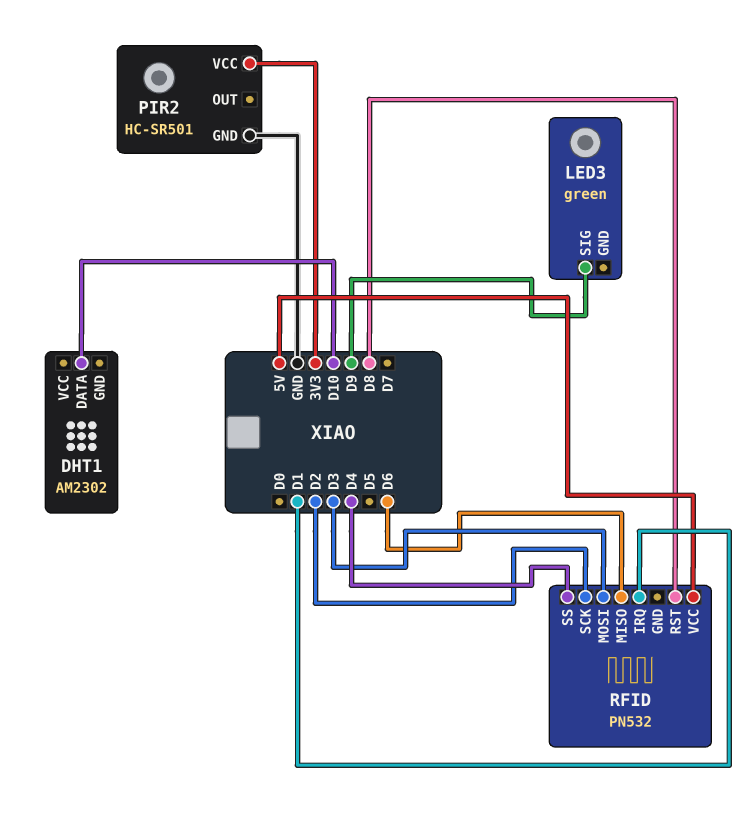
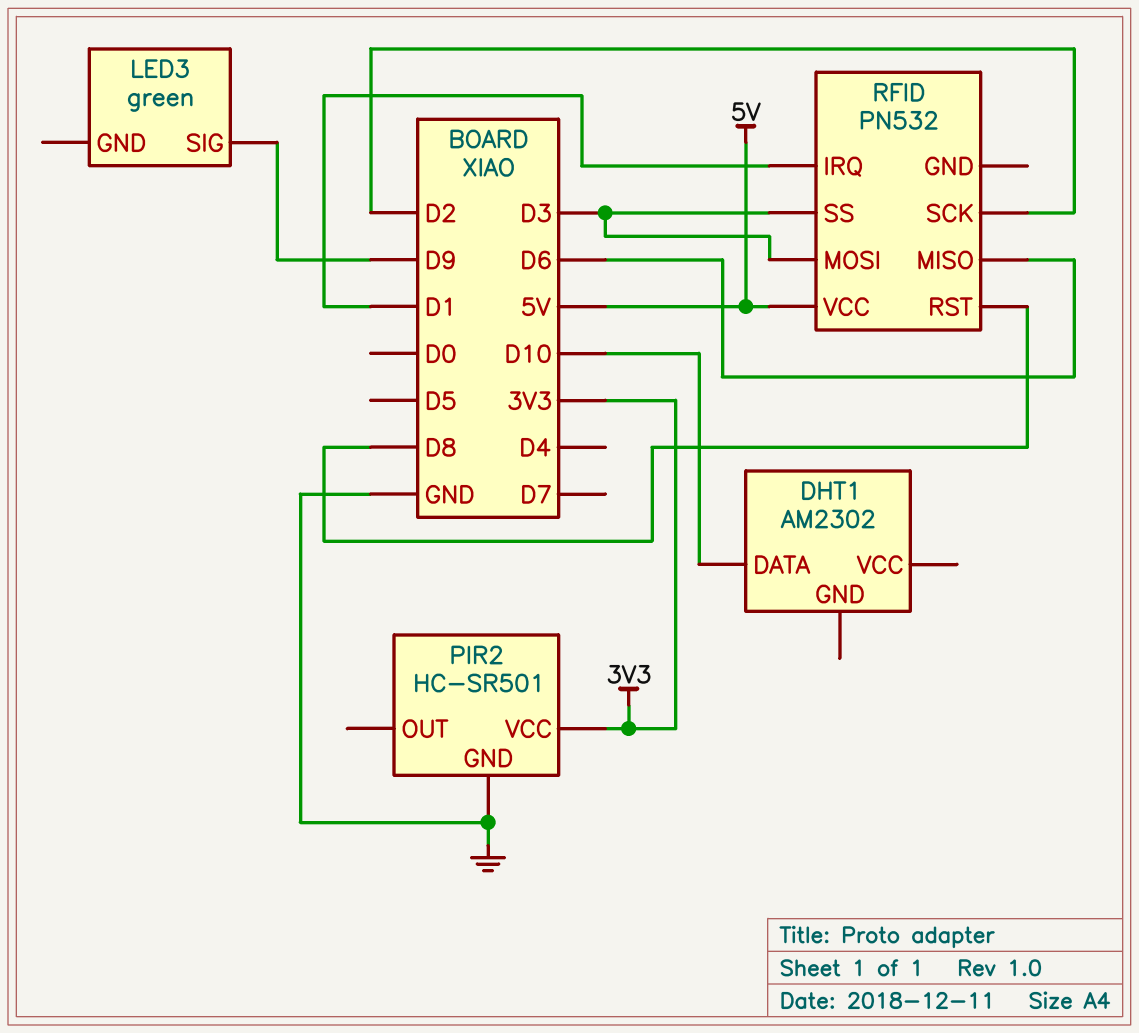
RFID pin SS: D4 -> D3

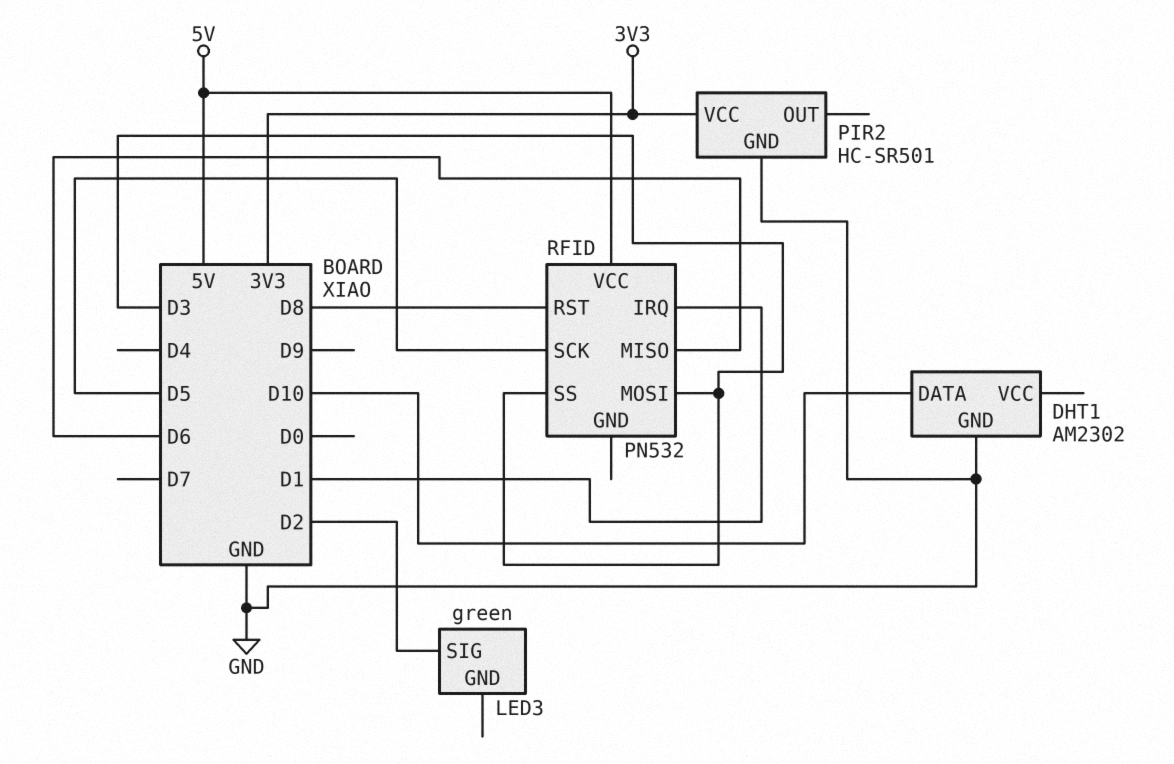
DHT1 pin GND: none -> GND
LED3 pin SIG: D9 -> D2
RFID pin SCK: D2 -> D5

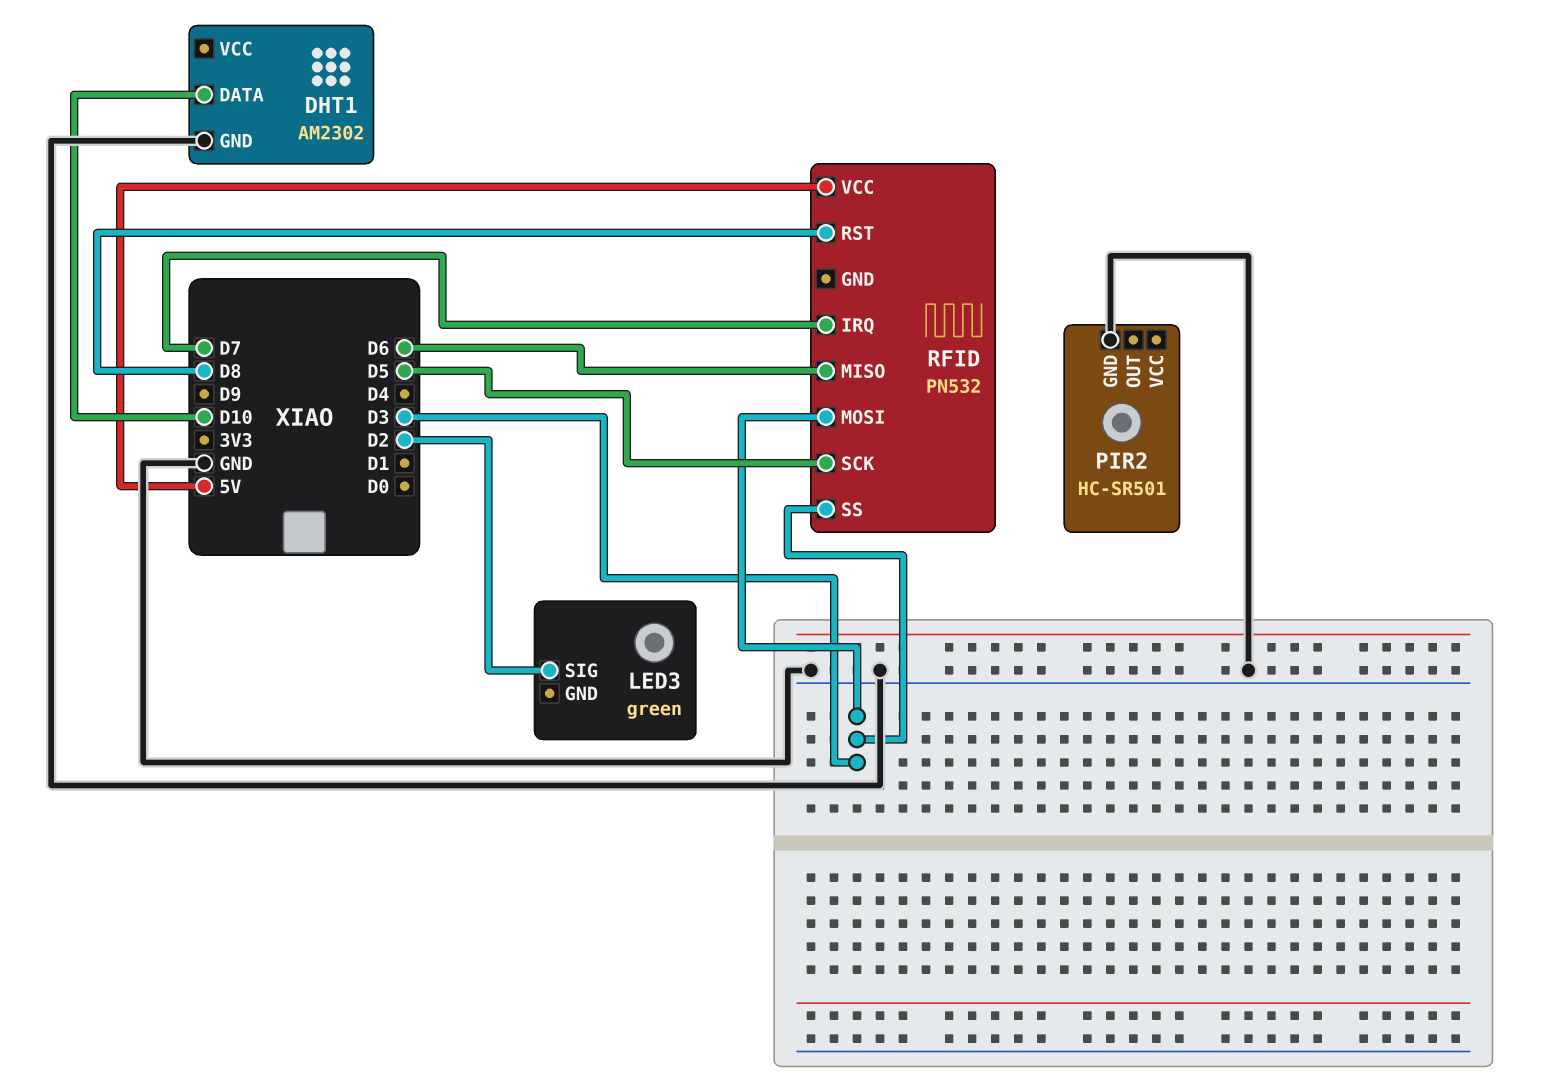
PIR2 pin VCC: 3V3 -> none
RFID pin IRQ: D1 -> D7

